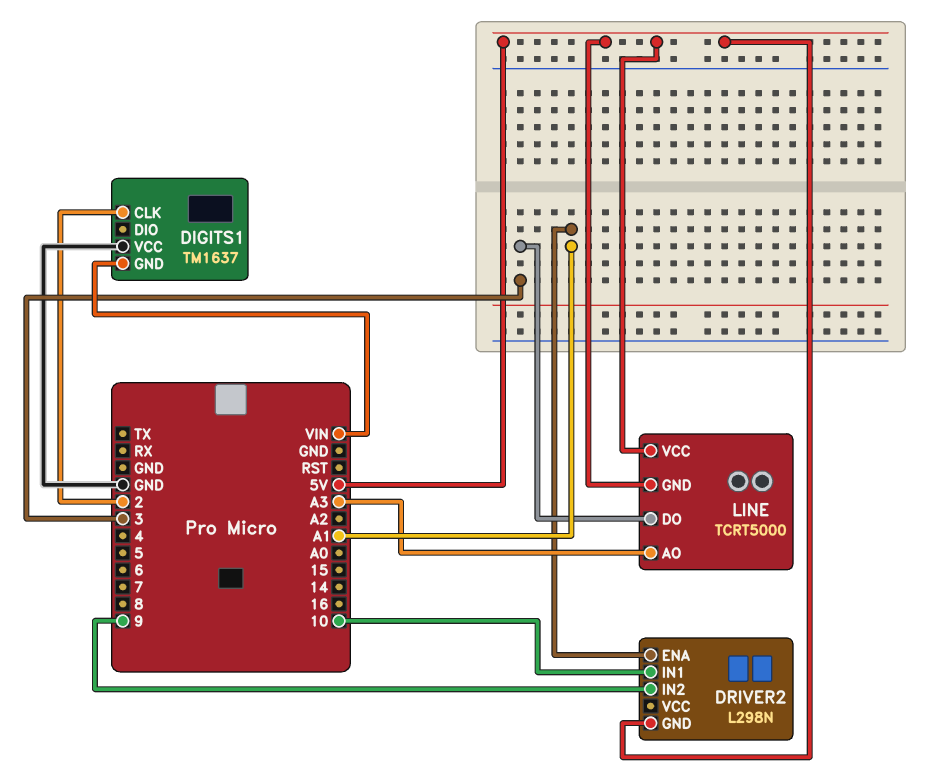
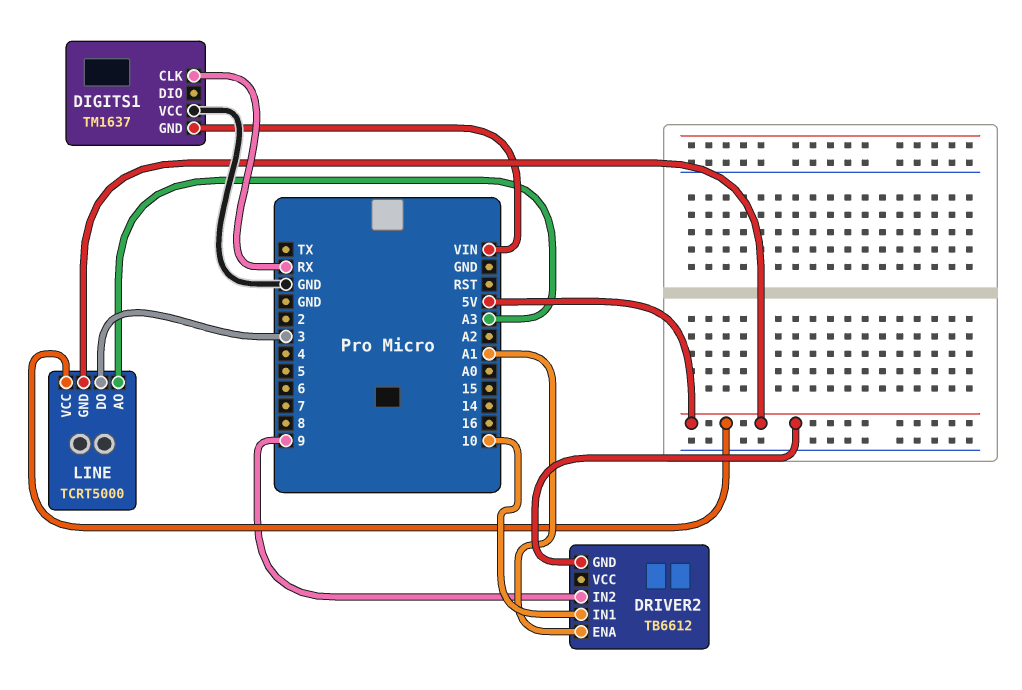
DIGITS1 pin CLK: 2 -> RX
DRIVER2: L298N -> TB6612

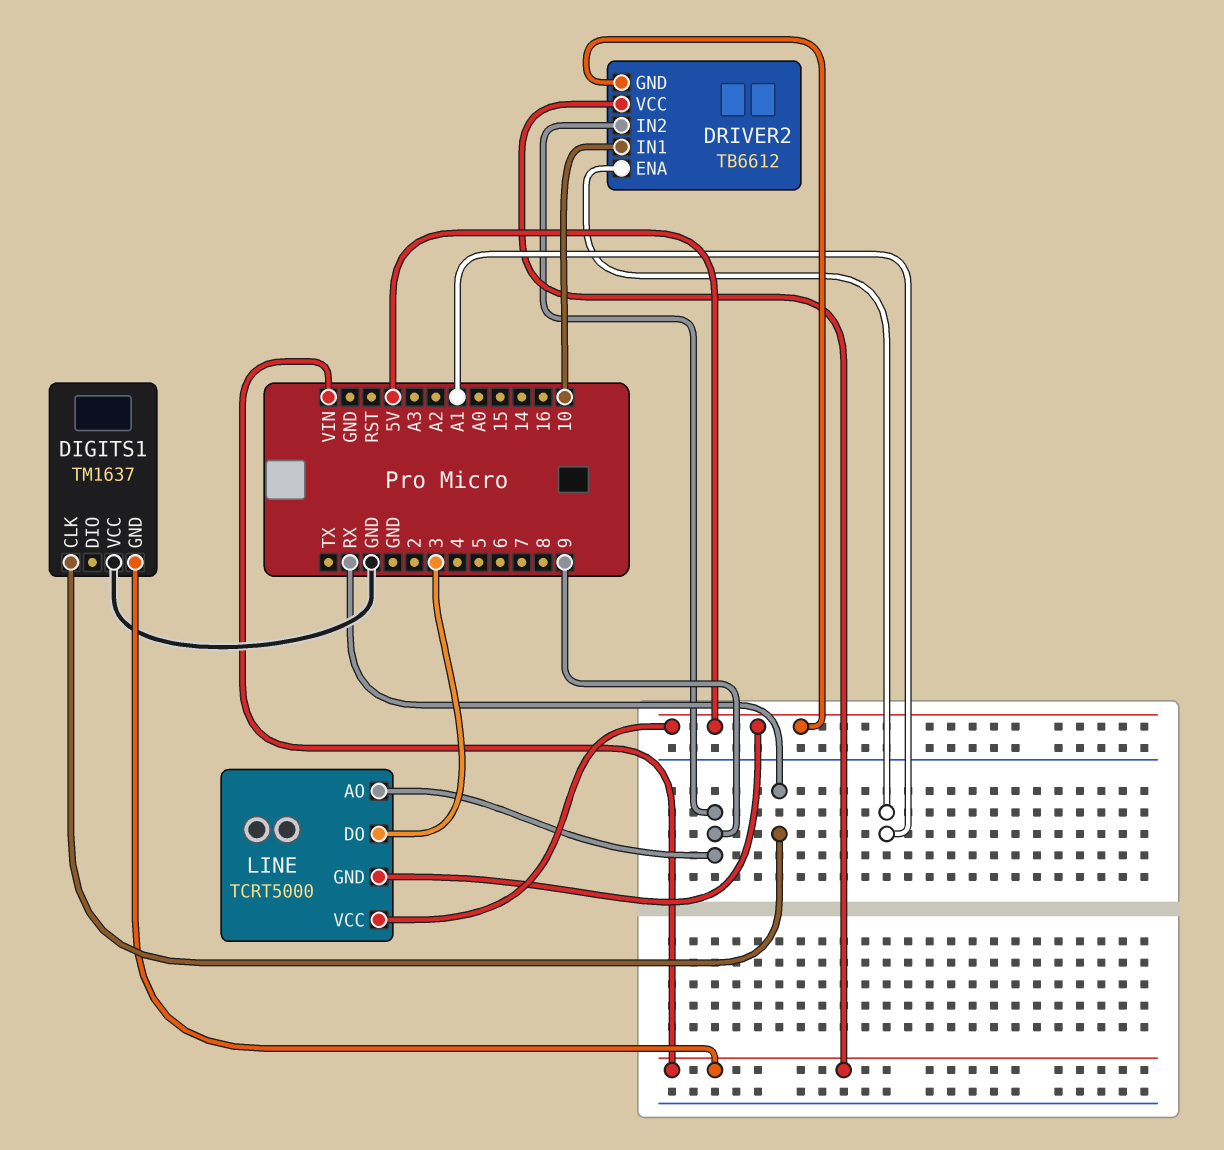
DRIVER2 pin VCC: none -> VIN
LINE pin AO: A3 -> 9

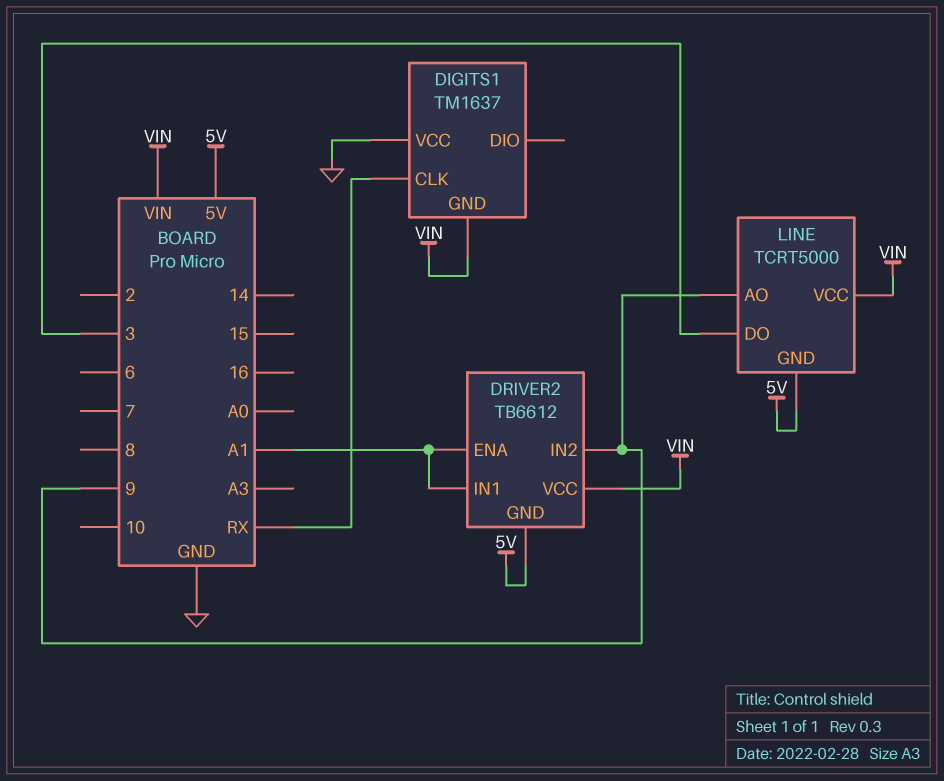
DRIVER2 pin IN1: 10 -> A1
LINE pin VCC: 5V -> VIN

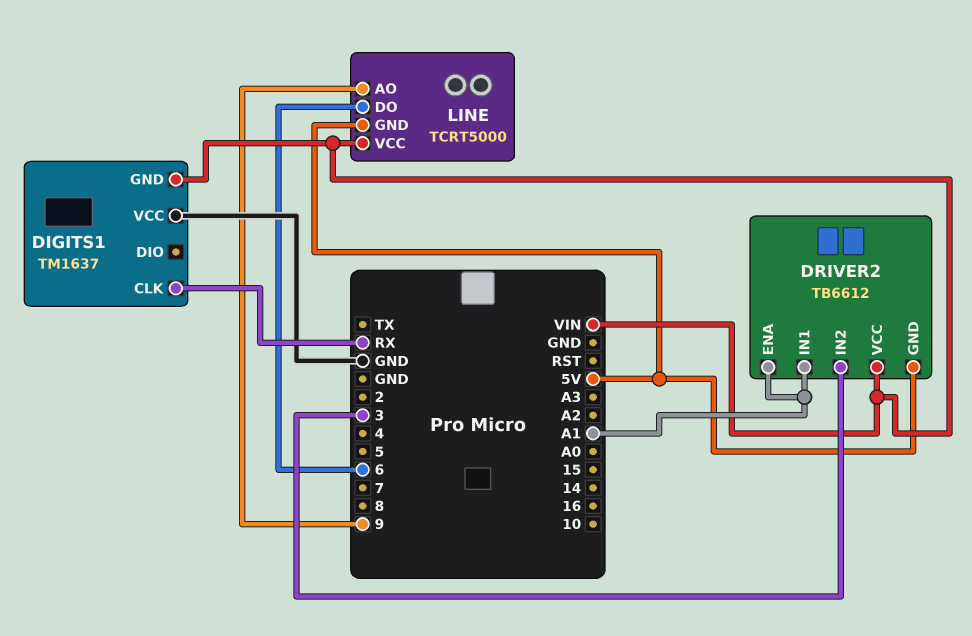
DRIVER2 pin IN2: 9 -> 3
LINE pin DO: 3 -> 6

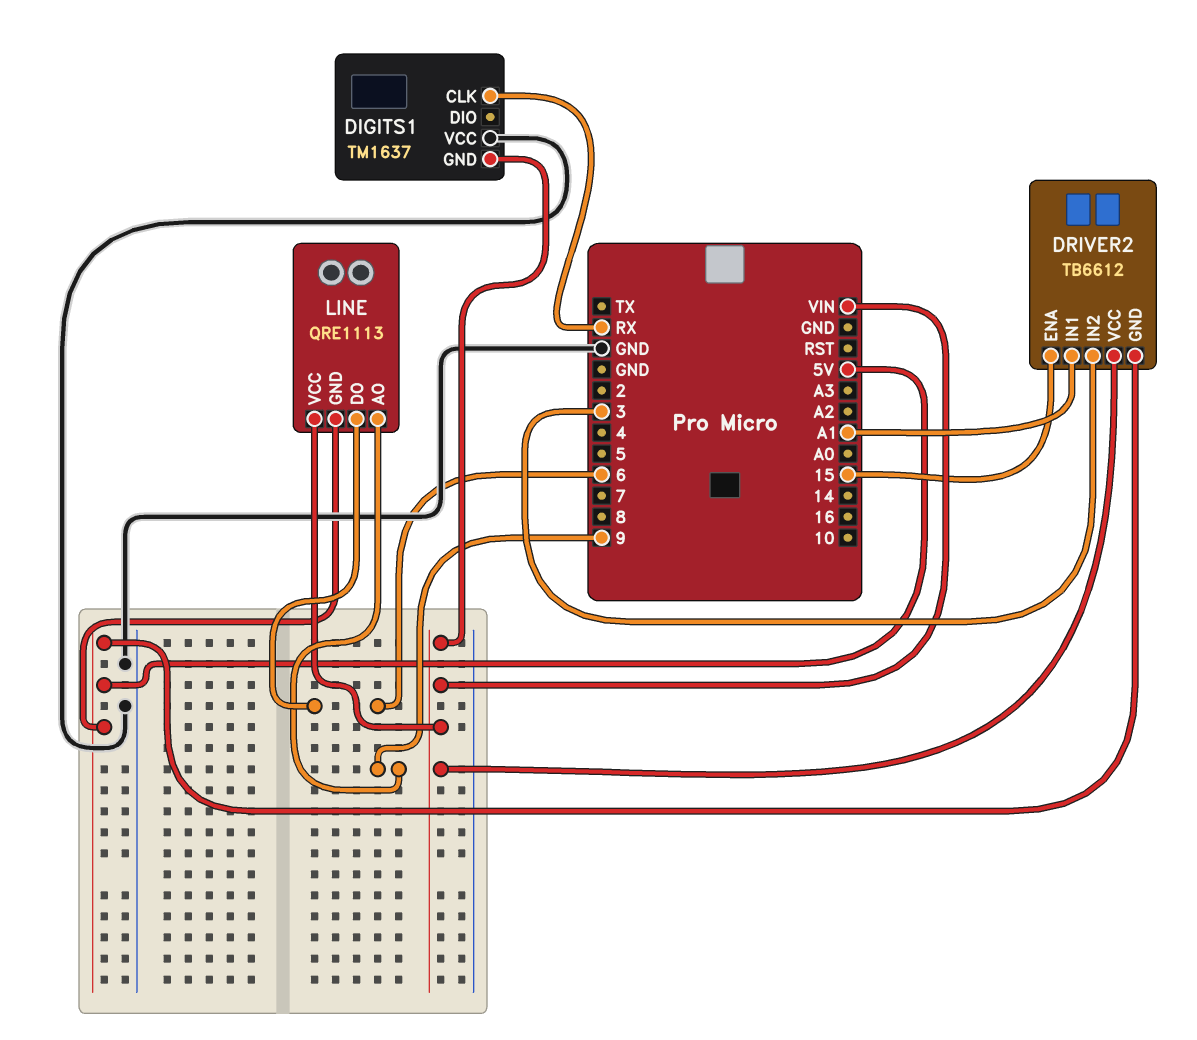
DRIVER2 pin ENA: A1 -> 15
LINE: TCRT5000 -> QRE1113

